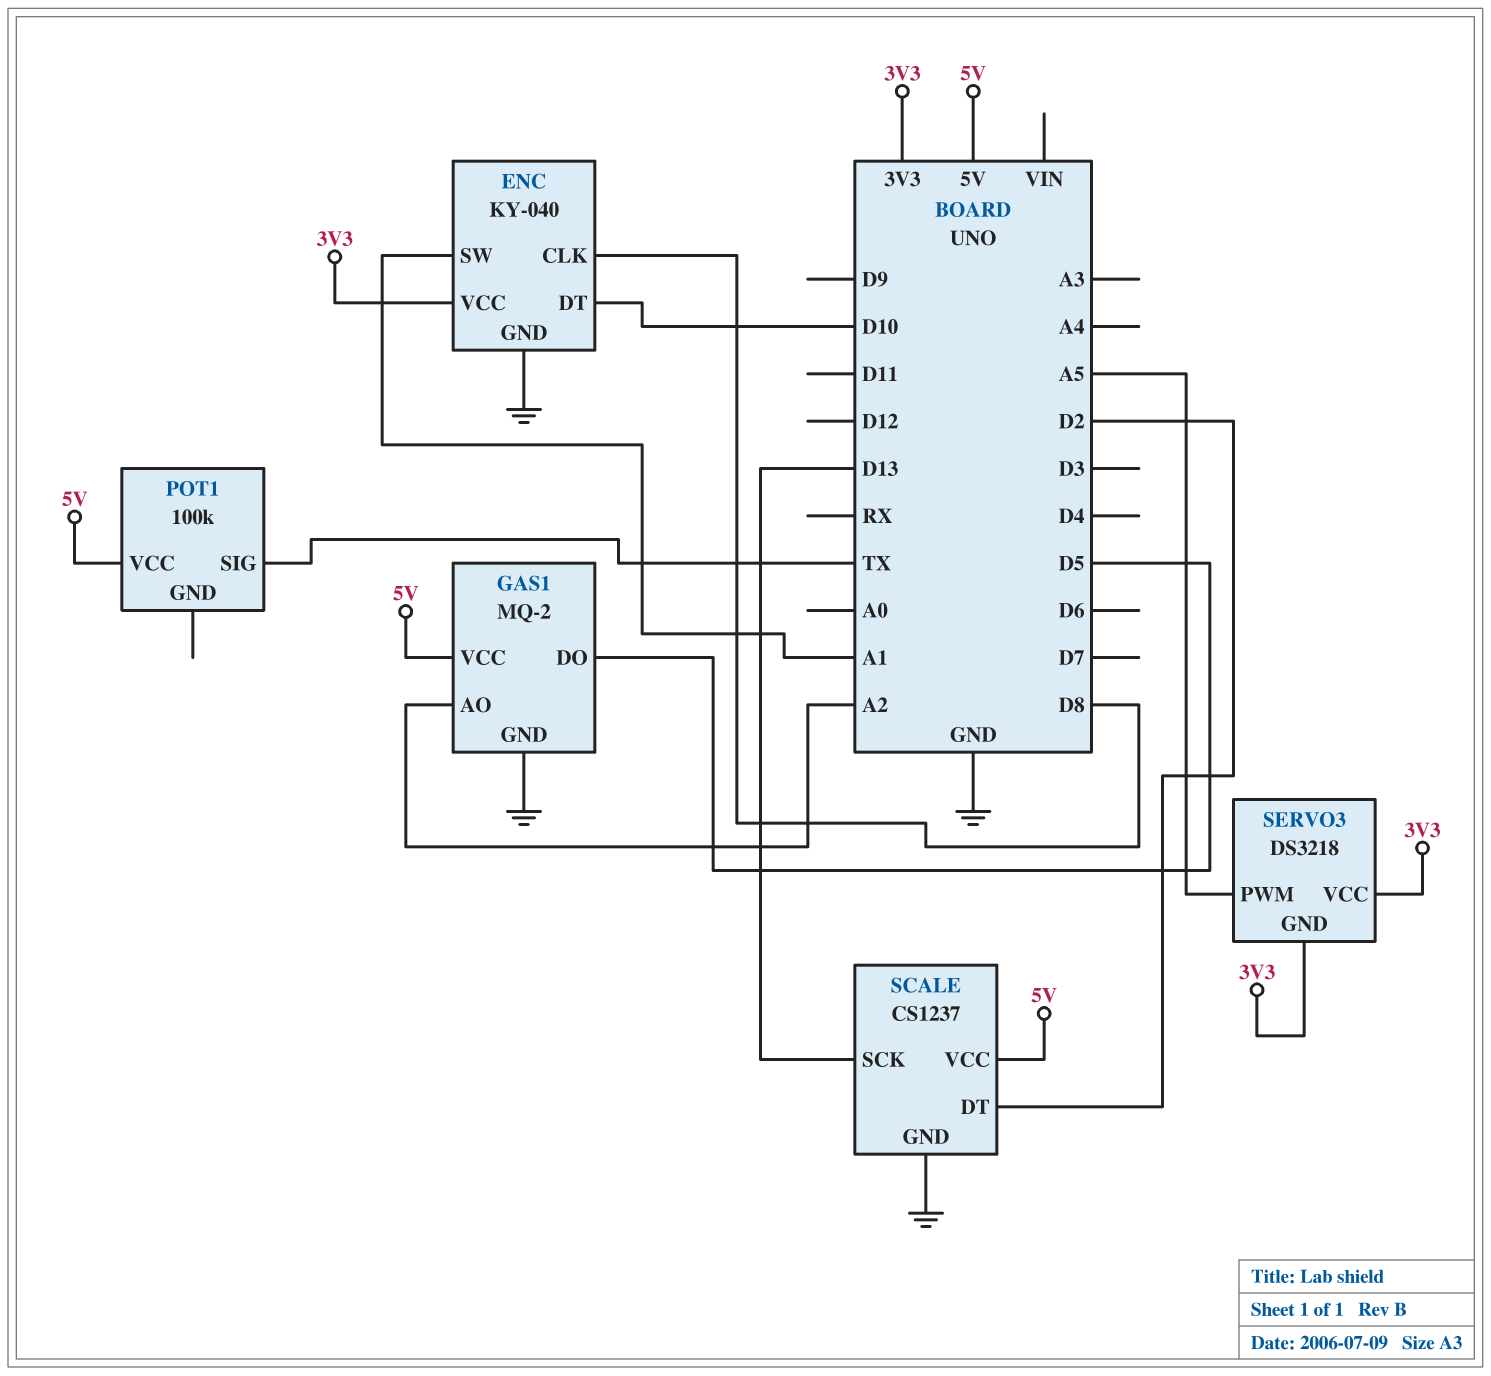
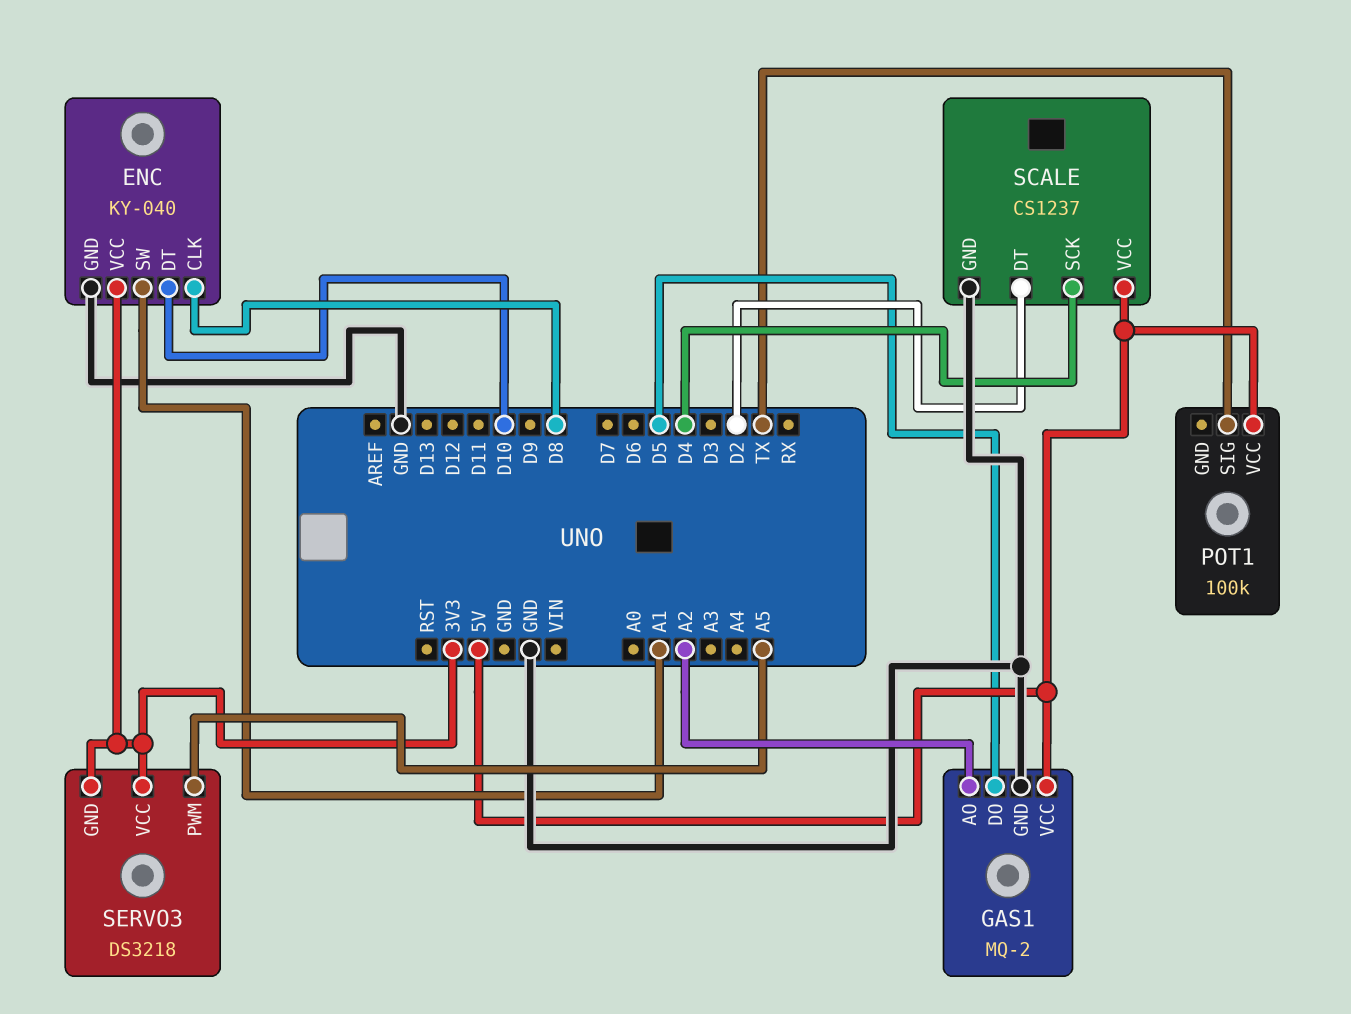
SCALE pin SCK: D13 -> D4

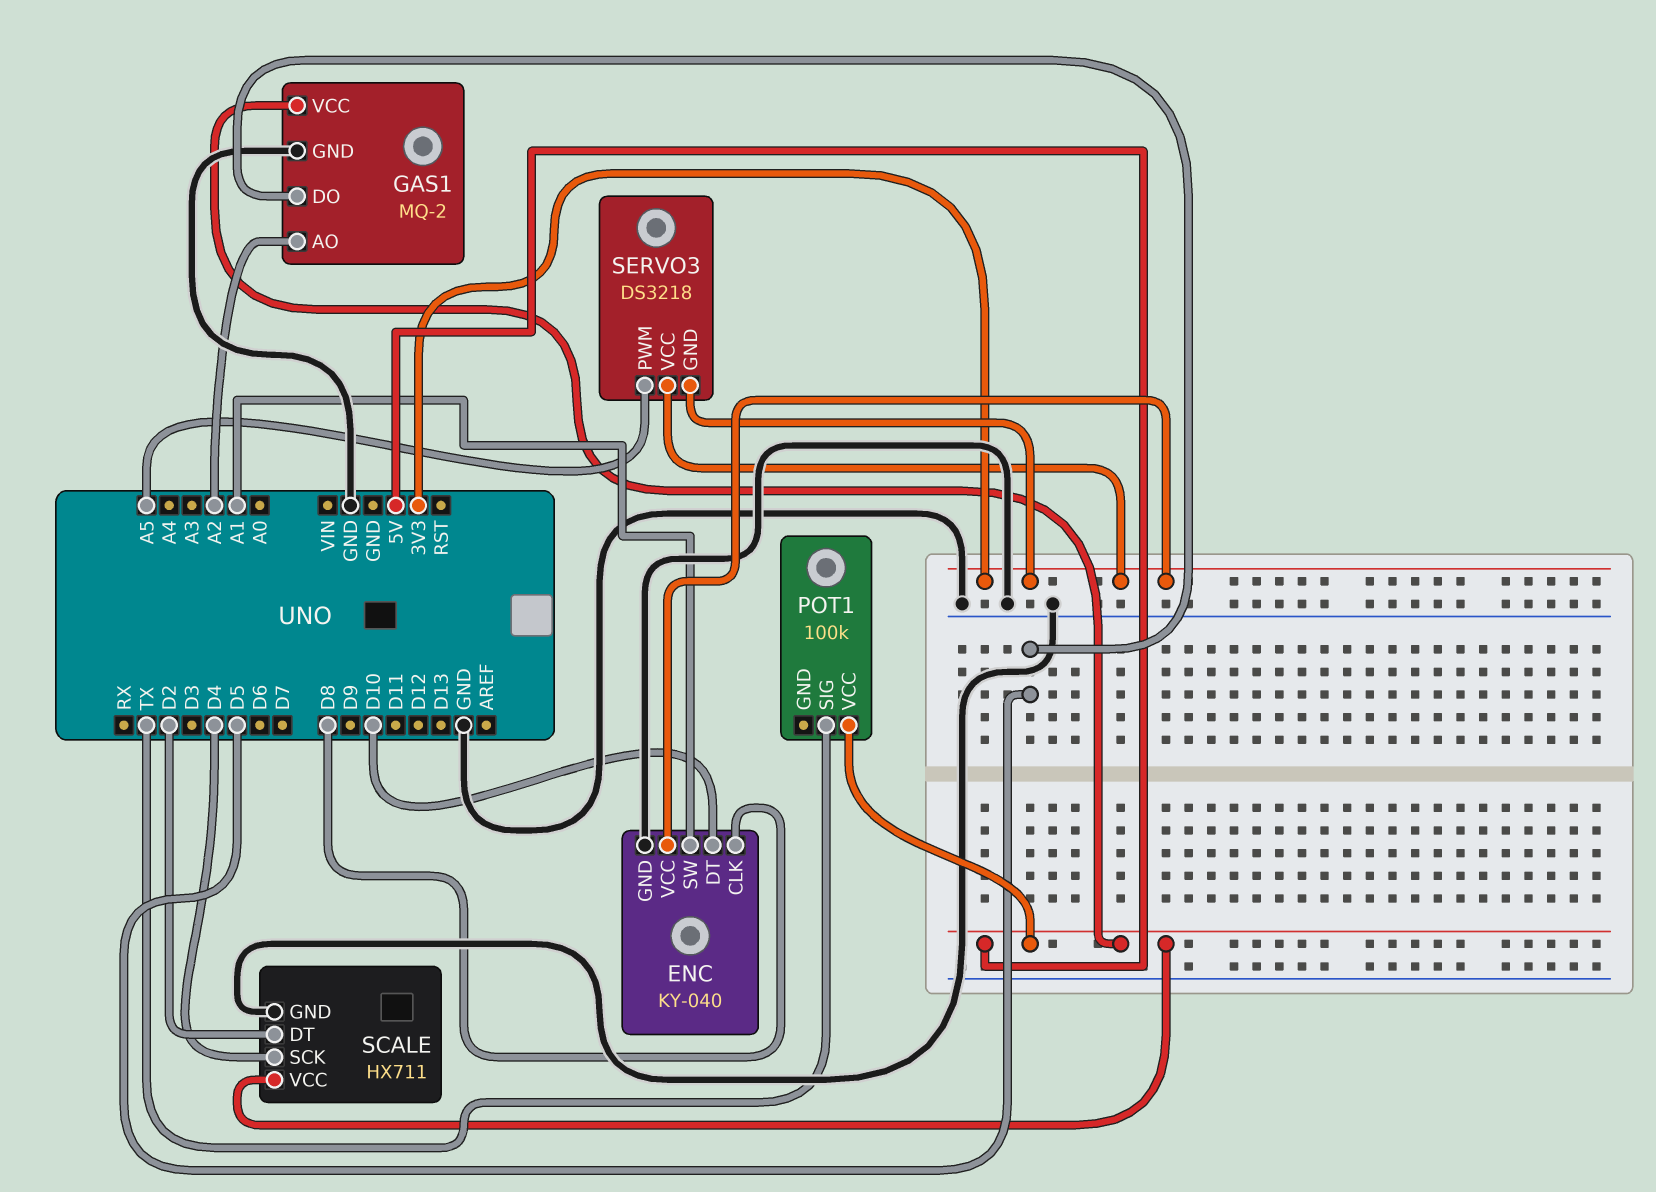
SCALE: CS1237 -> HX711

